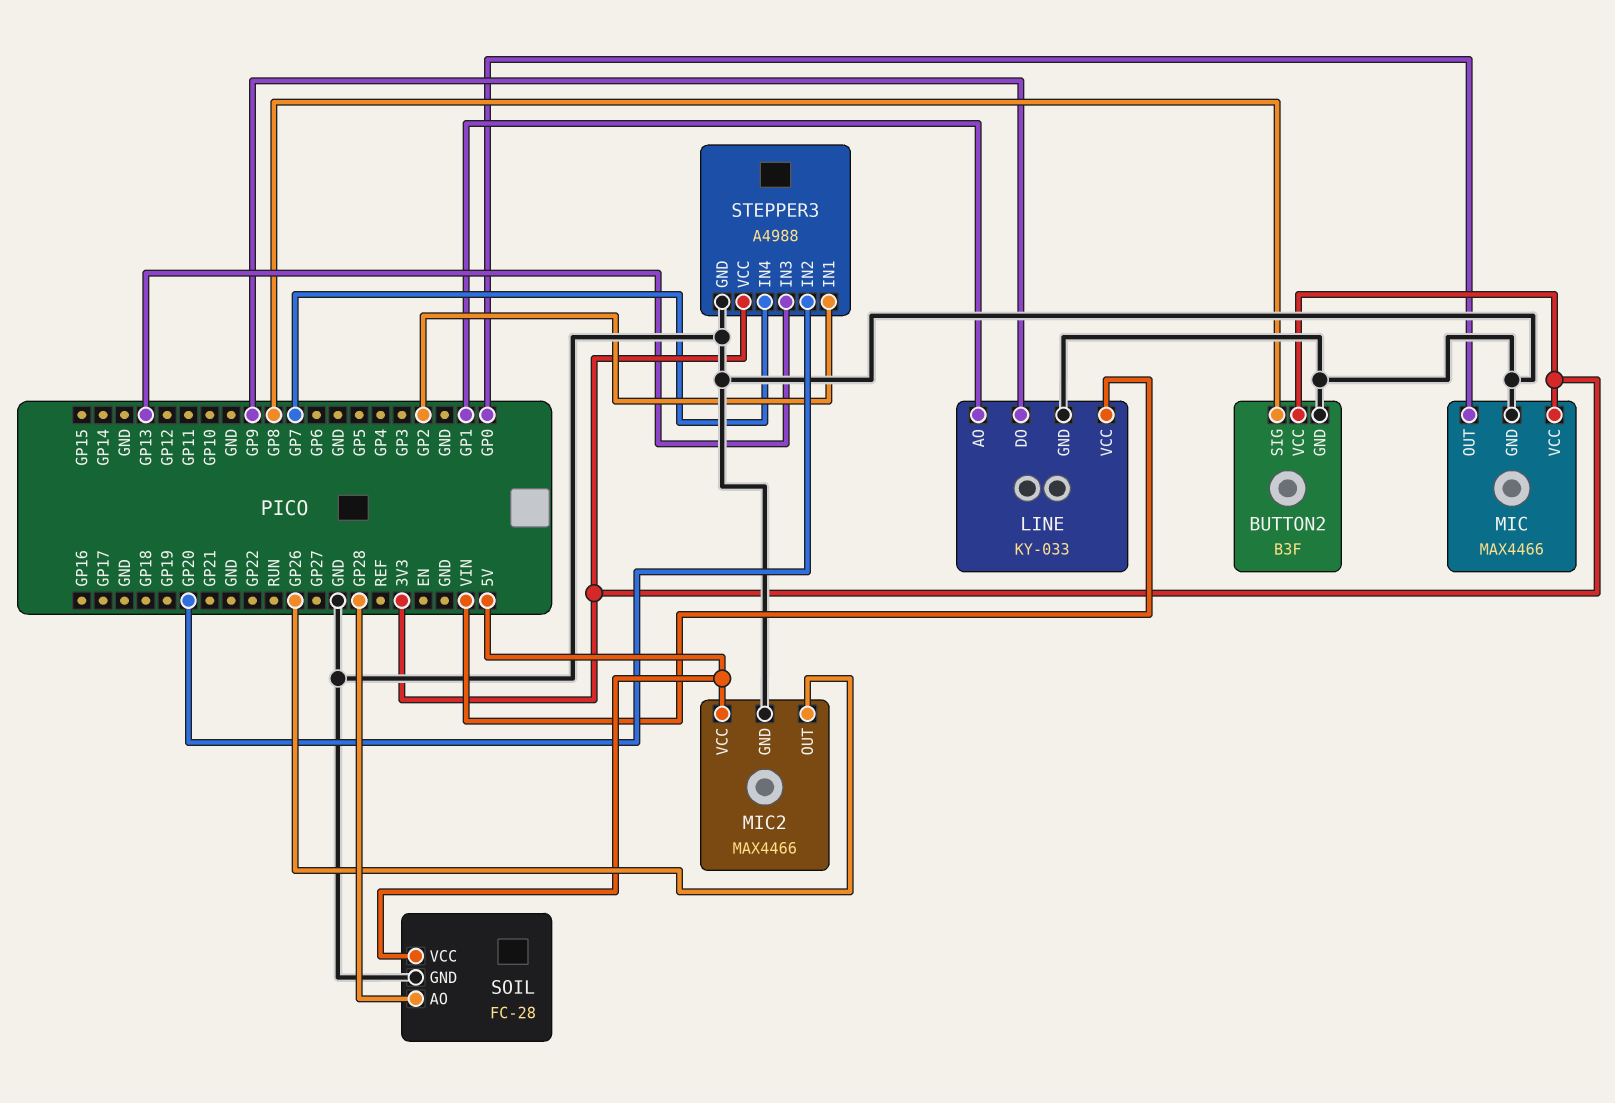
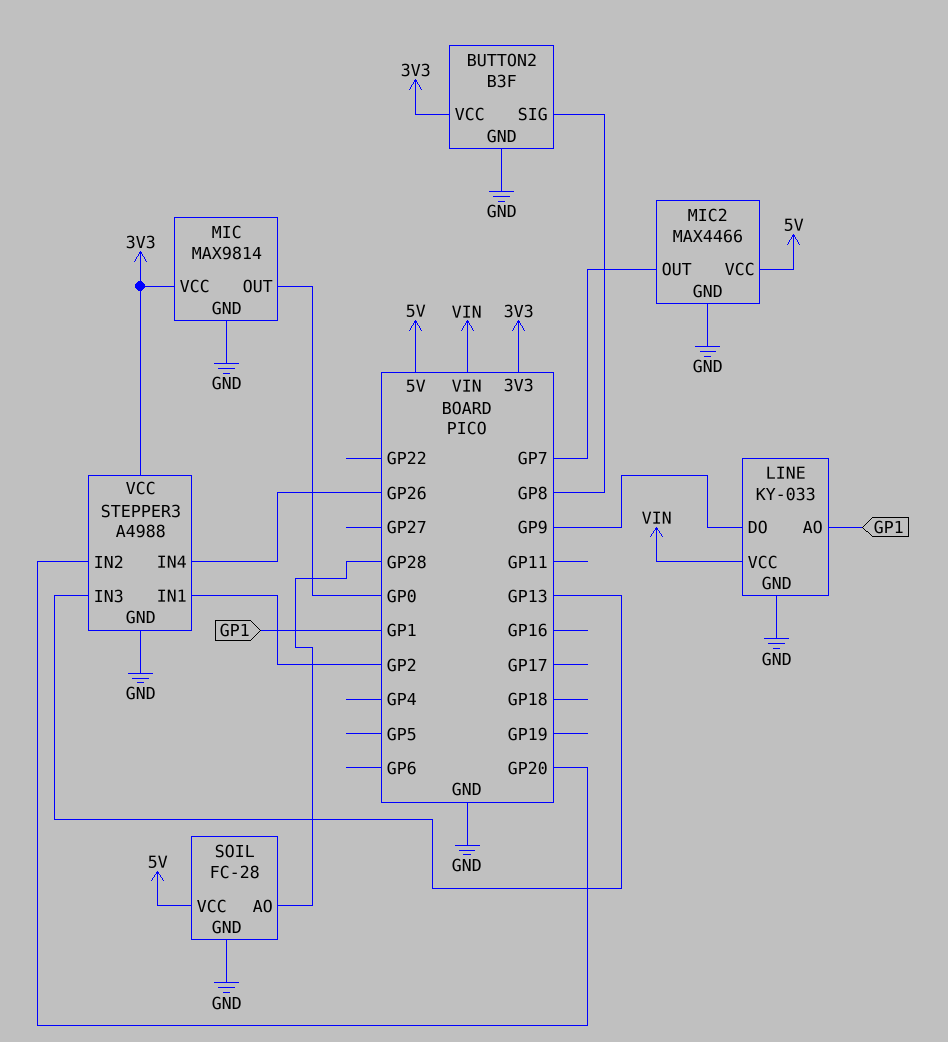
MIC: MAX4466 -> MAX9814
MIC2 pin OUT: GP26 -> GP7
STEPPER3 pin IN4: GP7 -> GP26

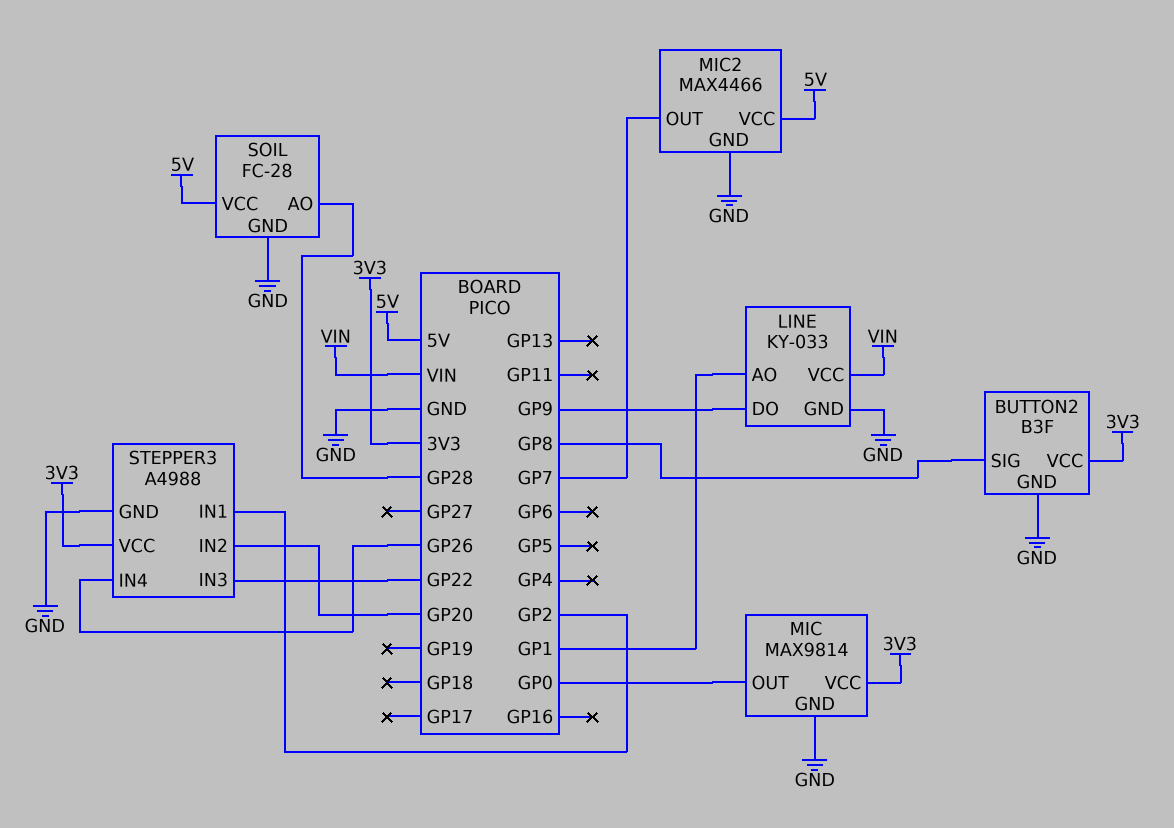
STEPPER3 pin IN3: GP13 -> GP22

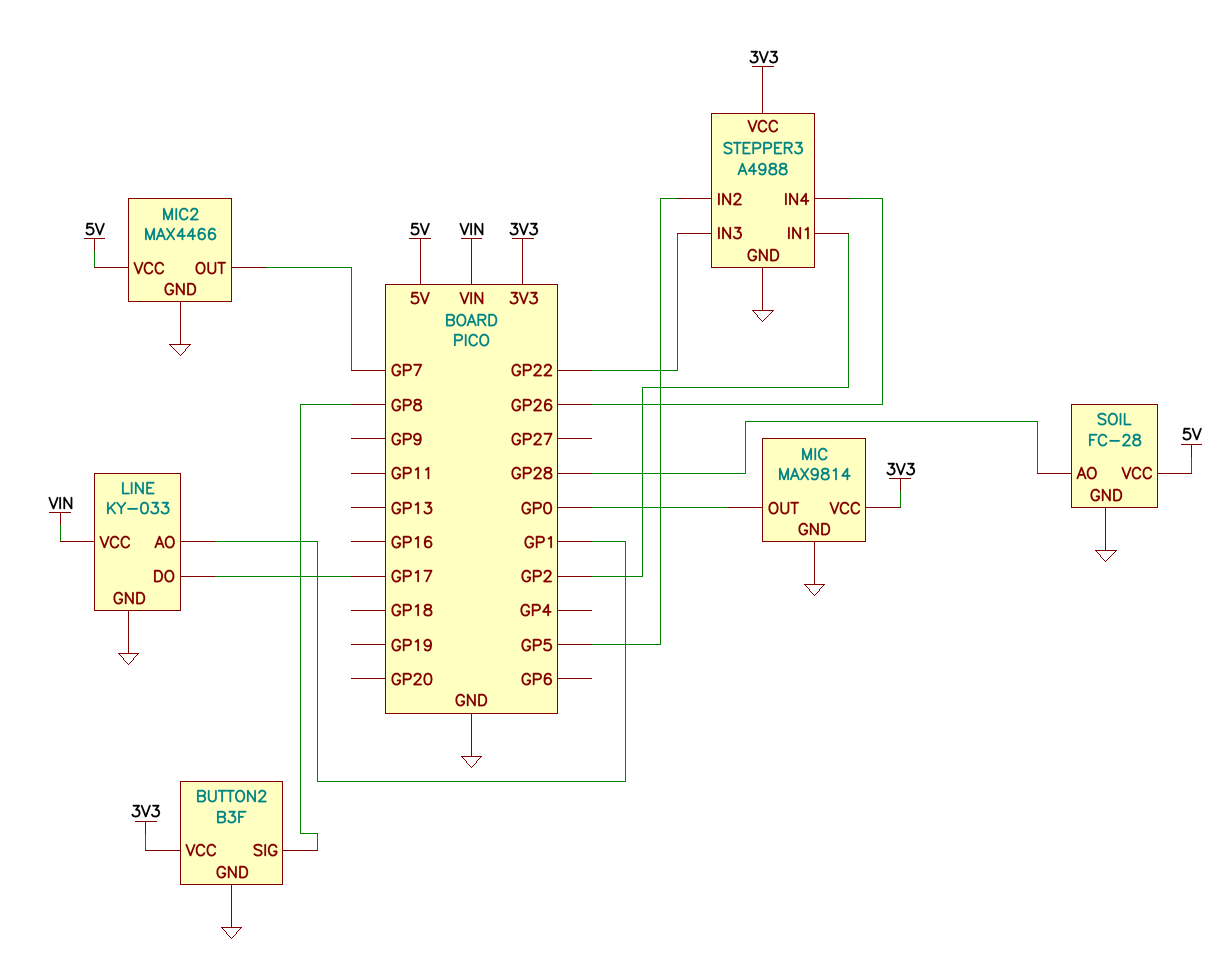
LINE pin DO: GP9 -> GP17
STEPPER3 pin IN2: GP20 -> GP5

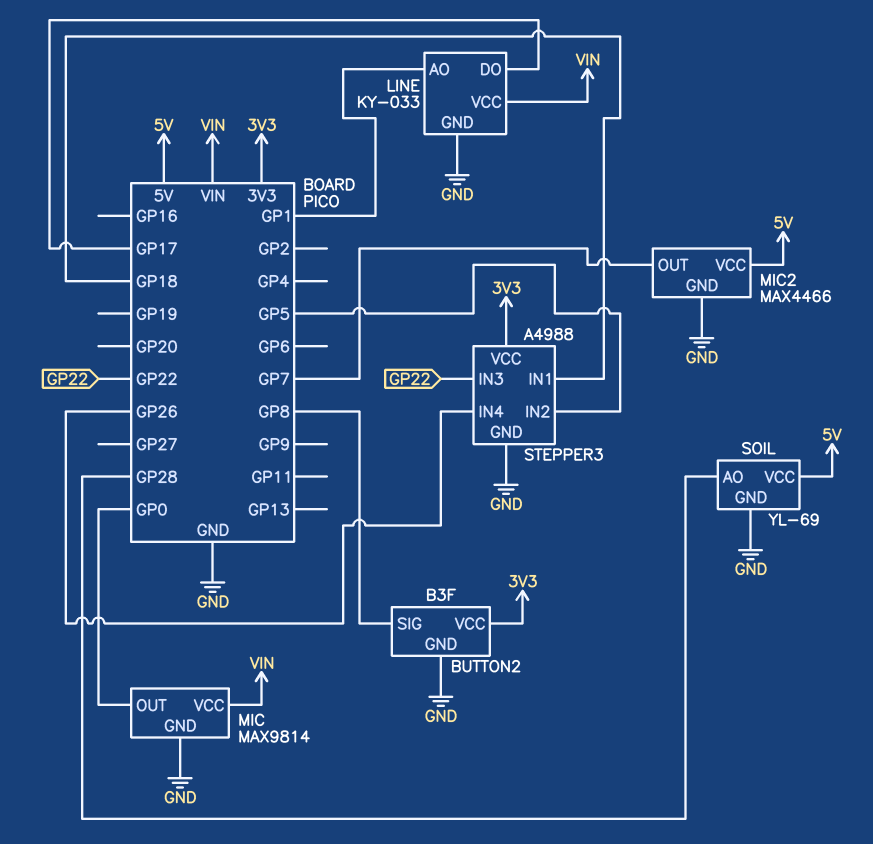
MIC pin VCC: 3V3 -> VIN
SOIL: FC-28 -> YL-69
STEPPER3 pin IN1: GP2 -> GP18

